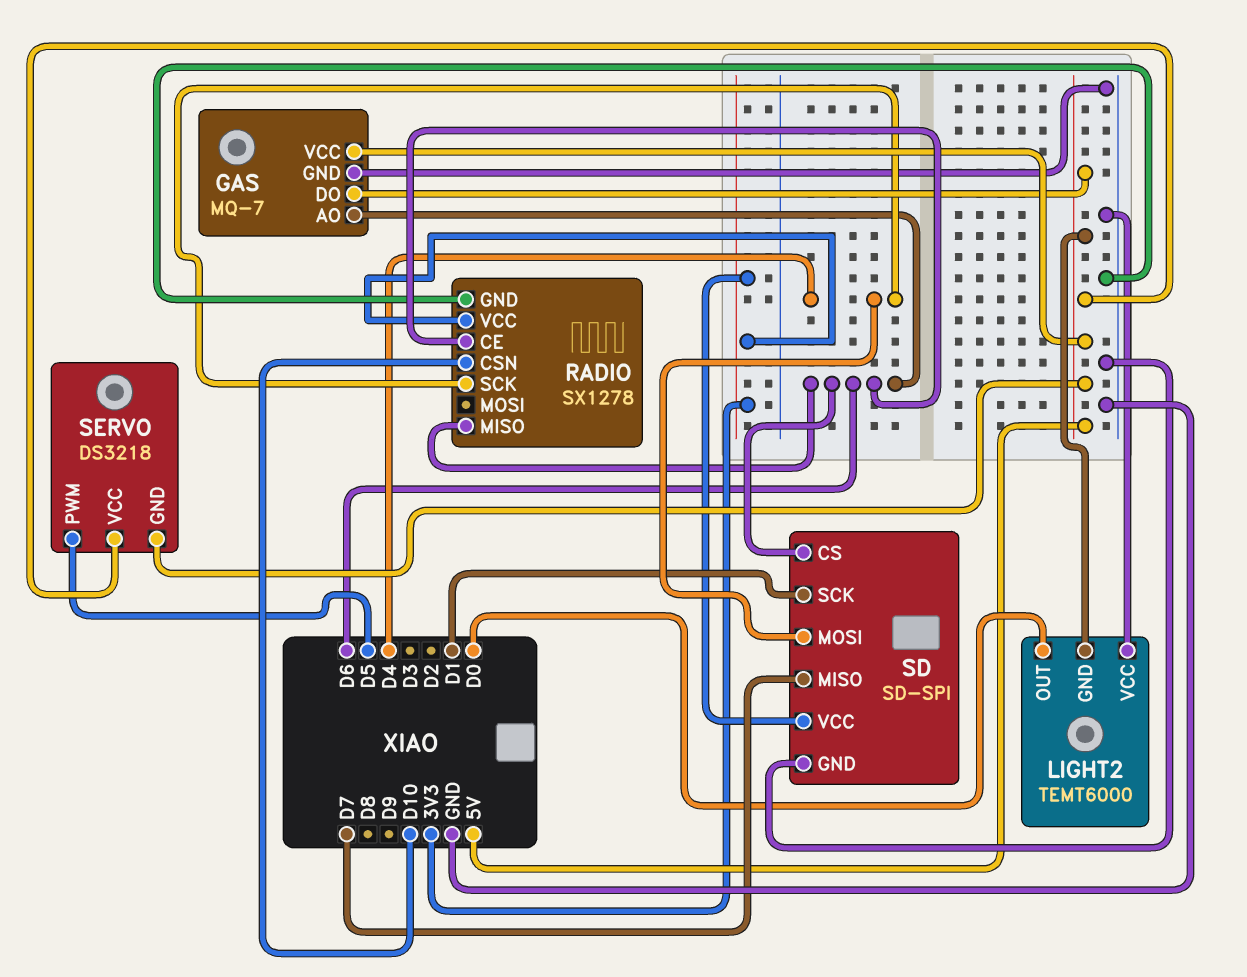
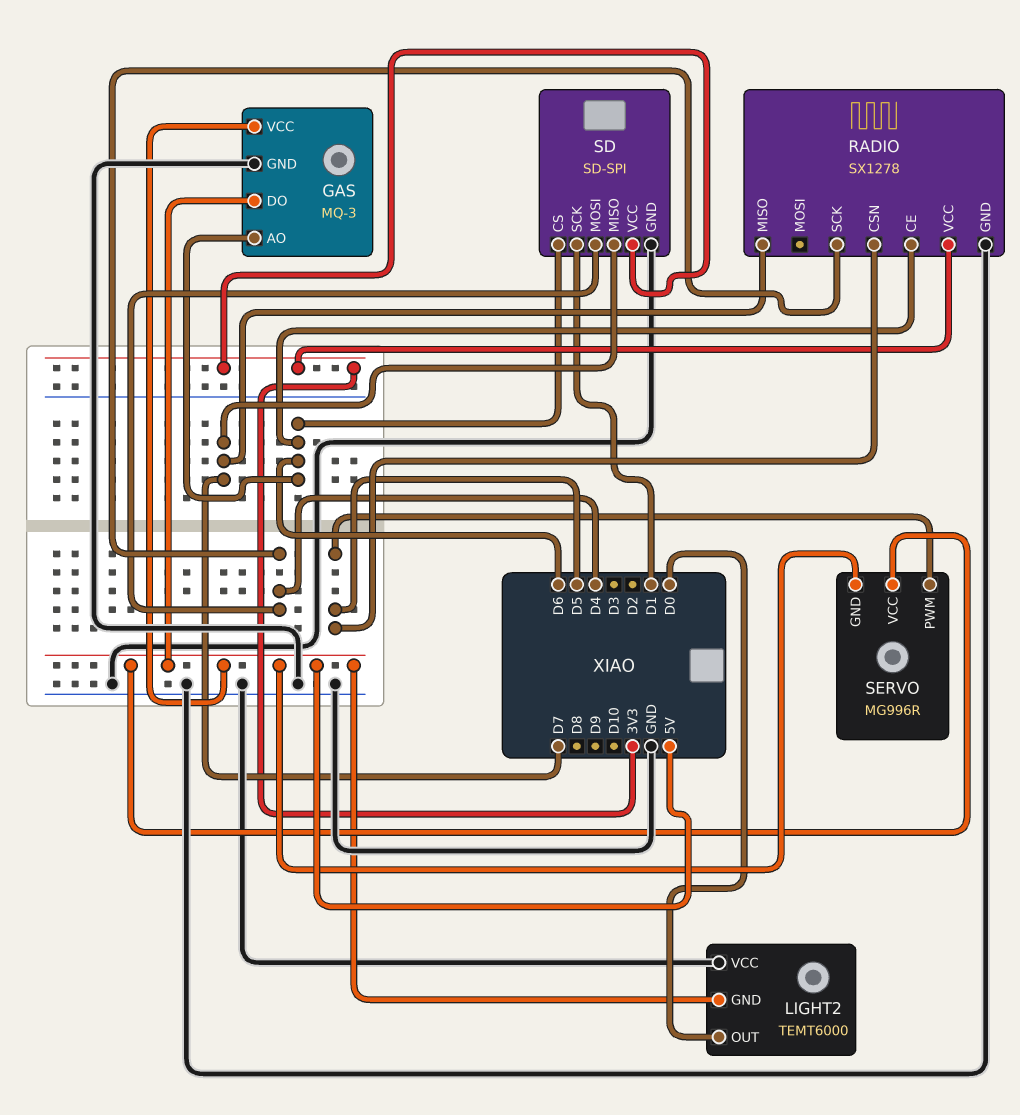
GAS: MQ-7 -> MQ-3
RADIO pin CSN: D10 -> D5
RADIO pin MISO: D6 -> D7
SERVO: DS3218 -> MG996R

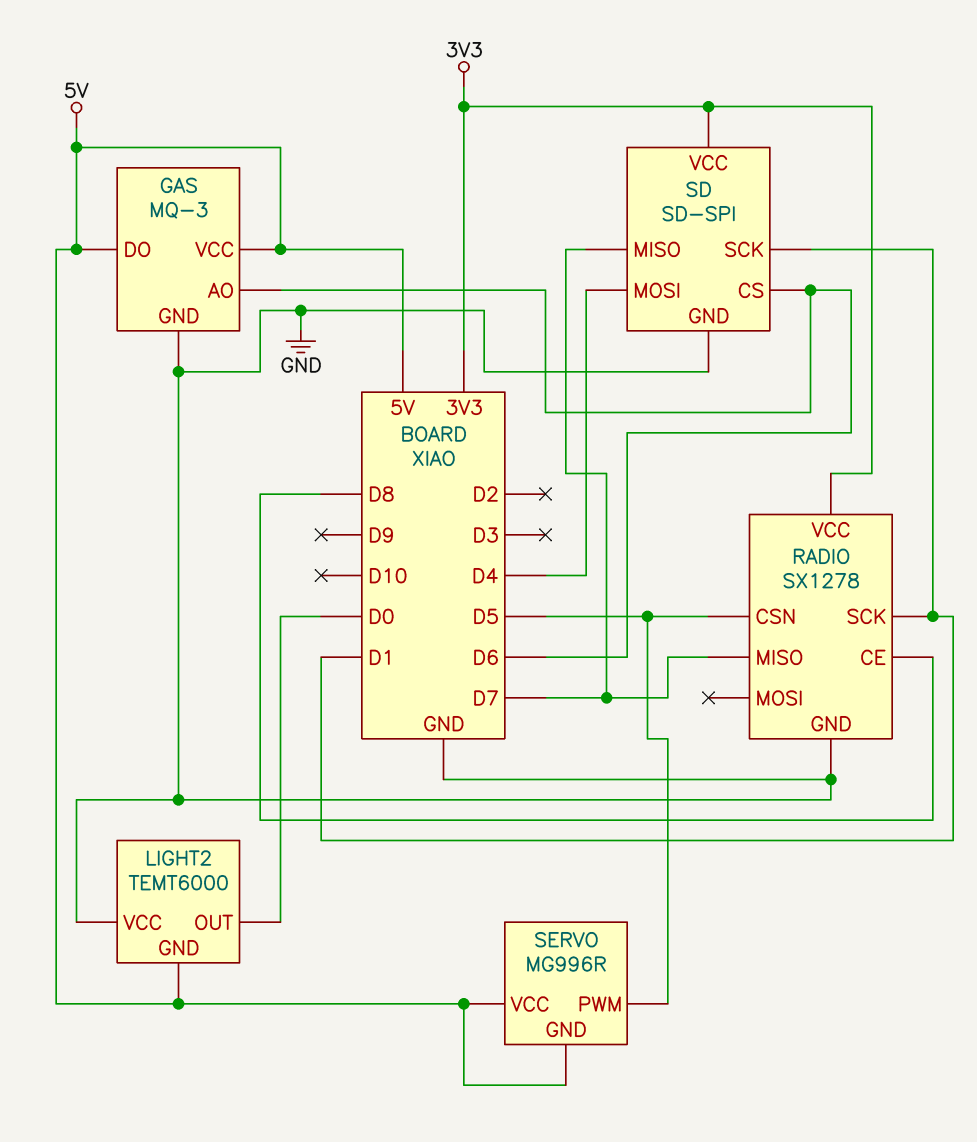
RADIO pin CE: D6 -> D8
RADIO pin SCK: D4 -> D1

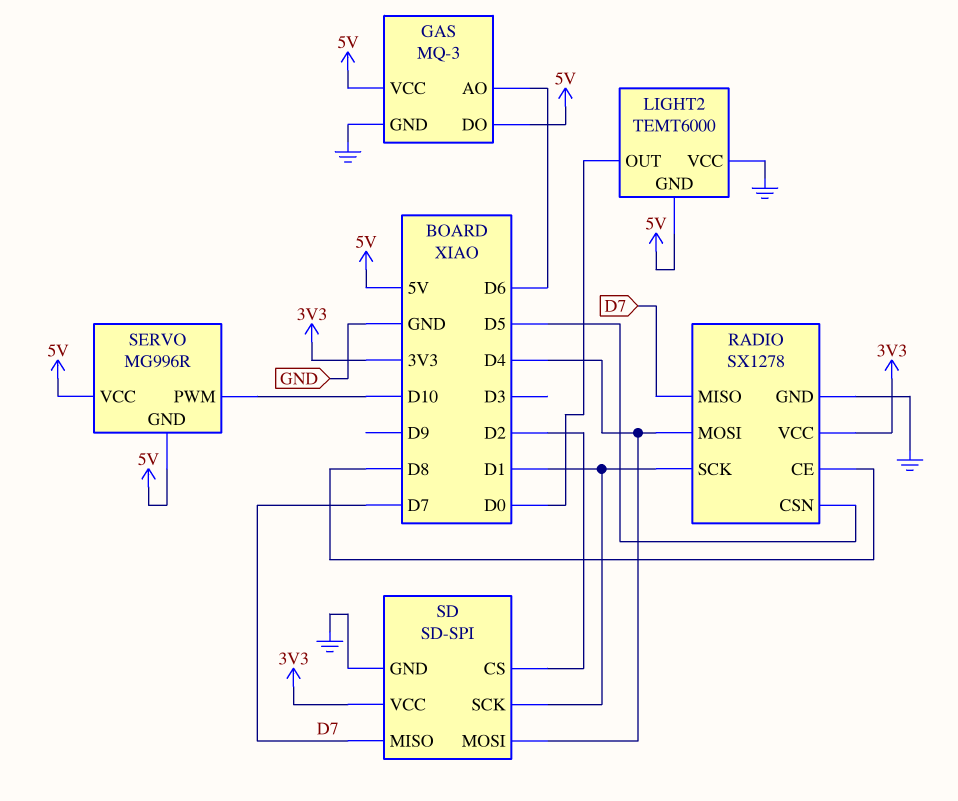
RADIO pin MOSI: none -> D4
SD pin CS: D6 -> D2
SERVO pin PWM: D5 -> D10

